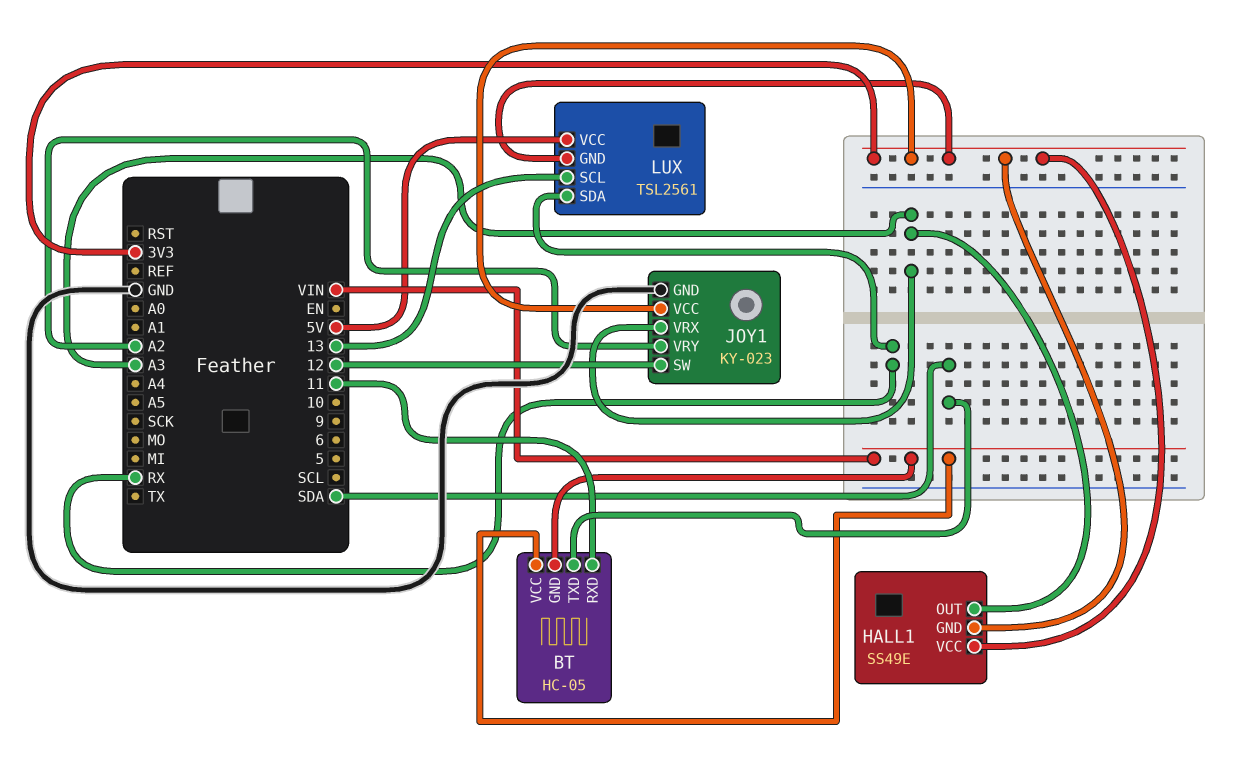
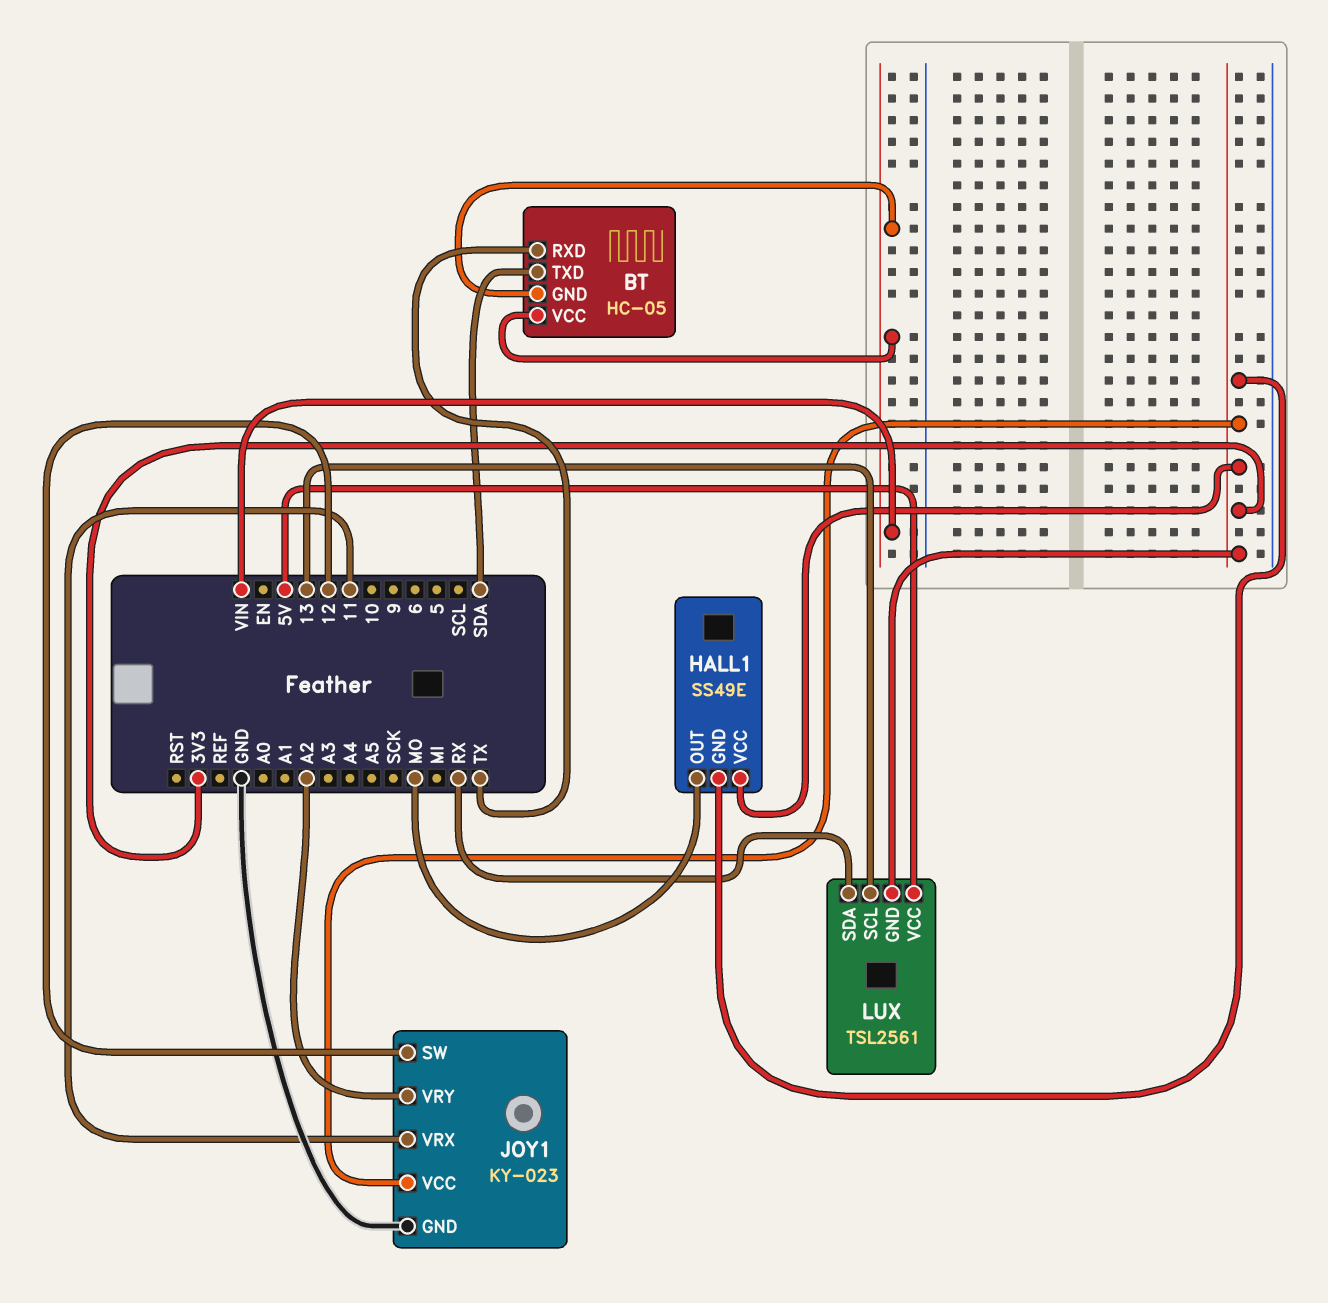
BT pin RXD: 11 -> TX
HALL1 pin OUT: A3 -> MO
JOY1 pin VRX: A3 -> 11

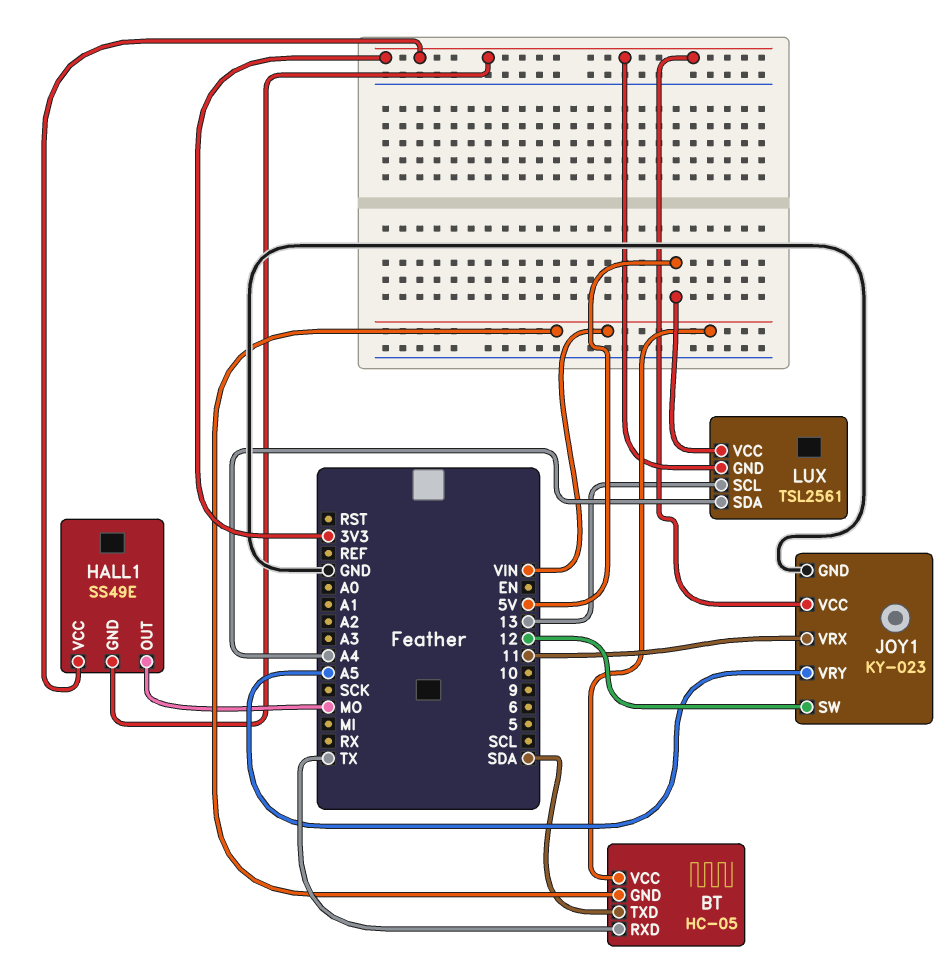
JOY1 pin VRY: A2 -> A5
LUX pin SDA: RX -> A4

